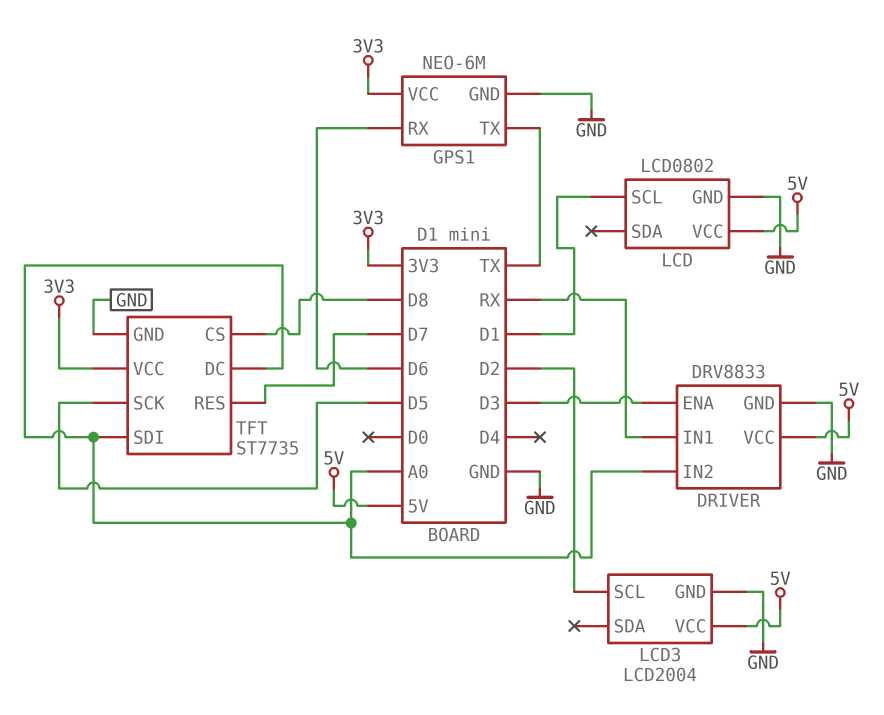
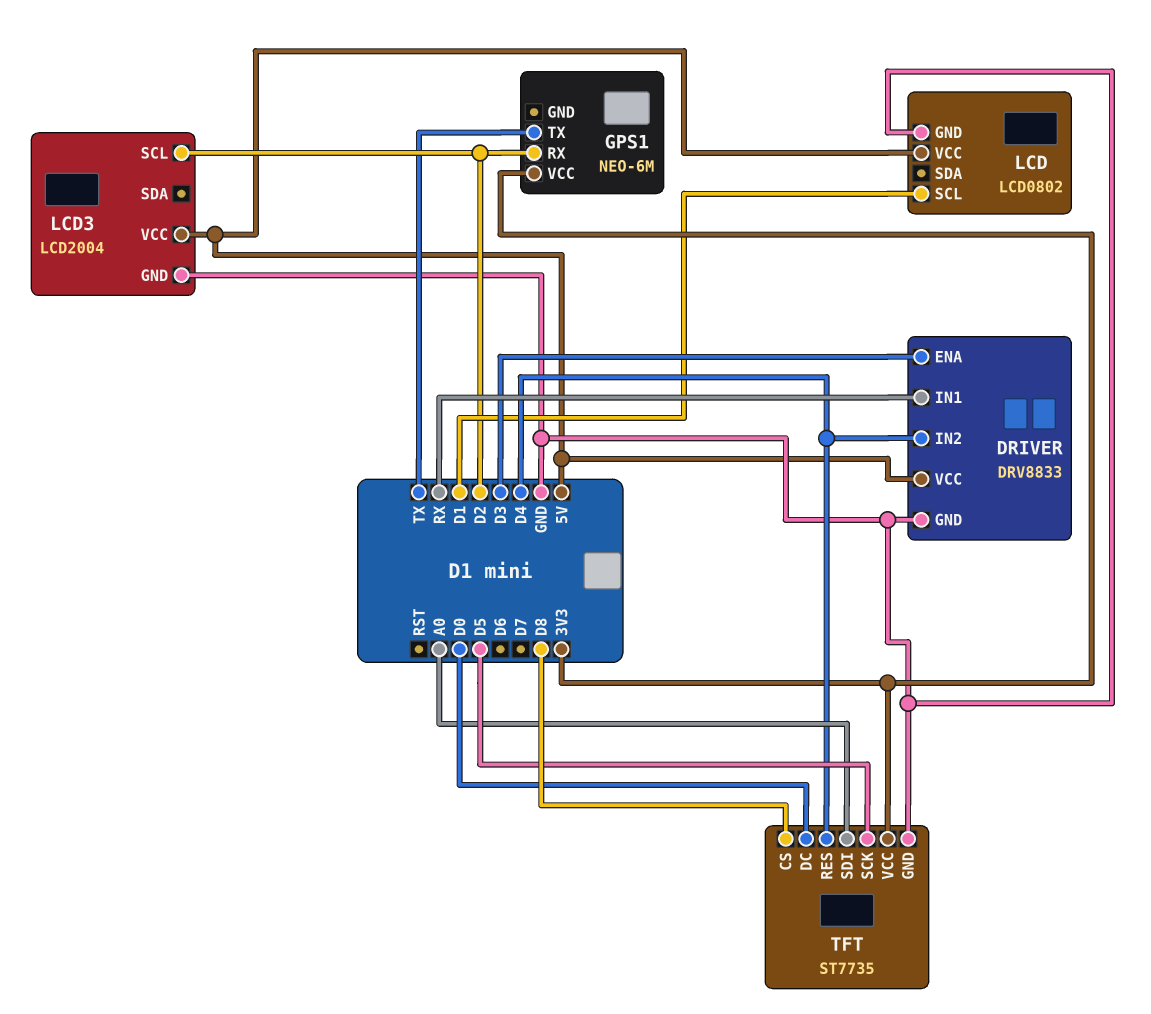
DRIVER pin IN2: A0 -> D4
GPS1 pin GND: GND -> none
GPS1 pin RX: D6 -> D2
TFT pin DC: A0 -> D0
TFT pin RES: D7 -> D4

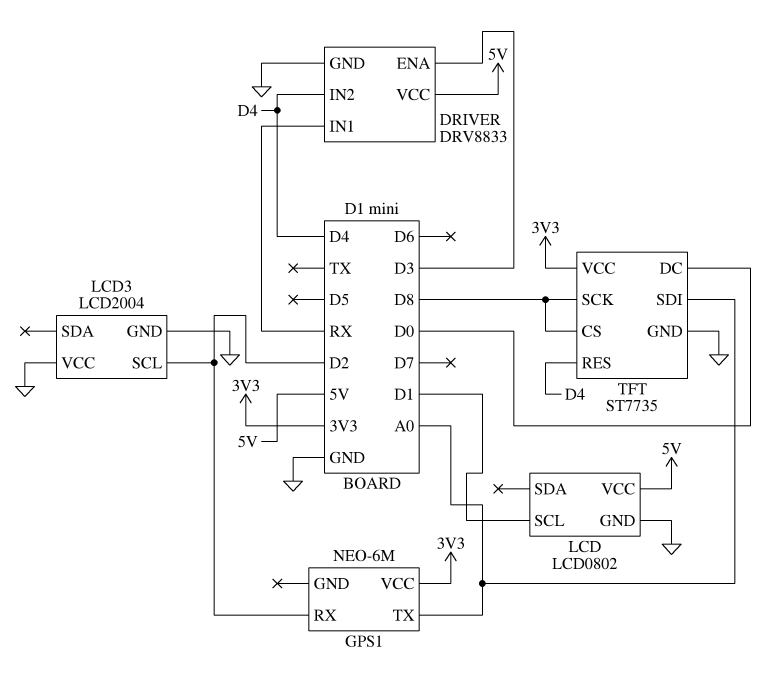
GPS1 pin TX: TX -> A0
LCD3 pin VCC: 5V -> GND
TFT pin SCK: D5 -> D8

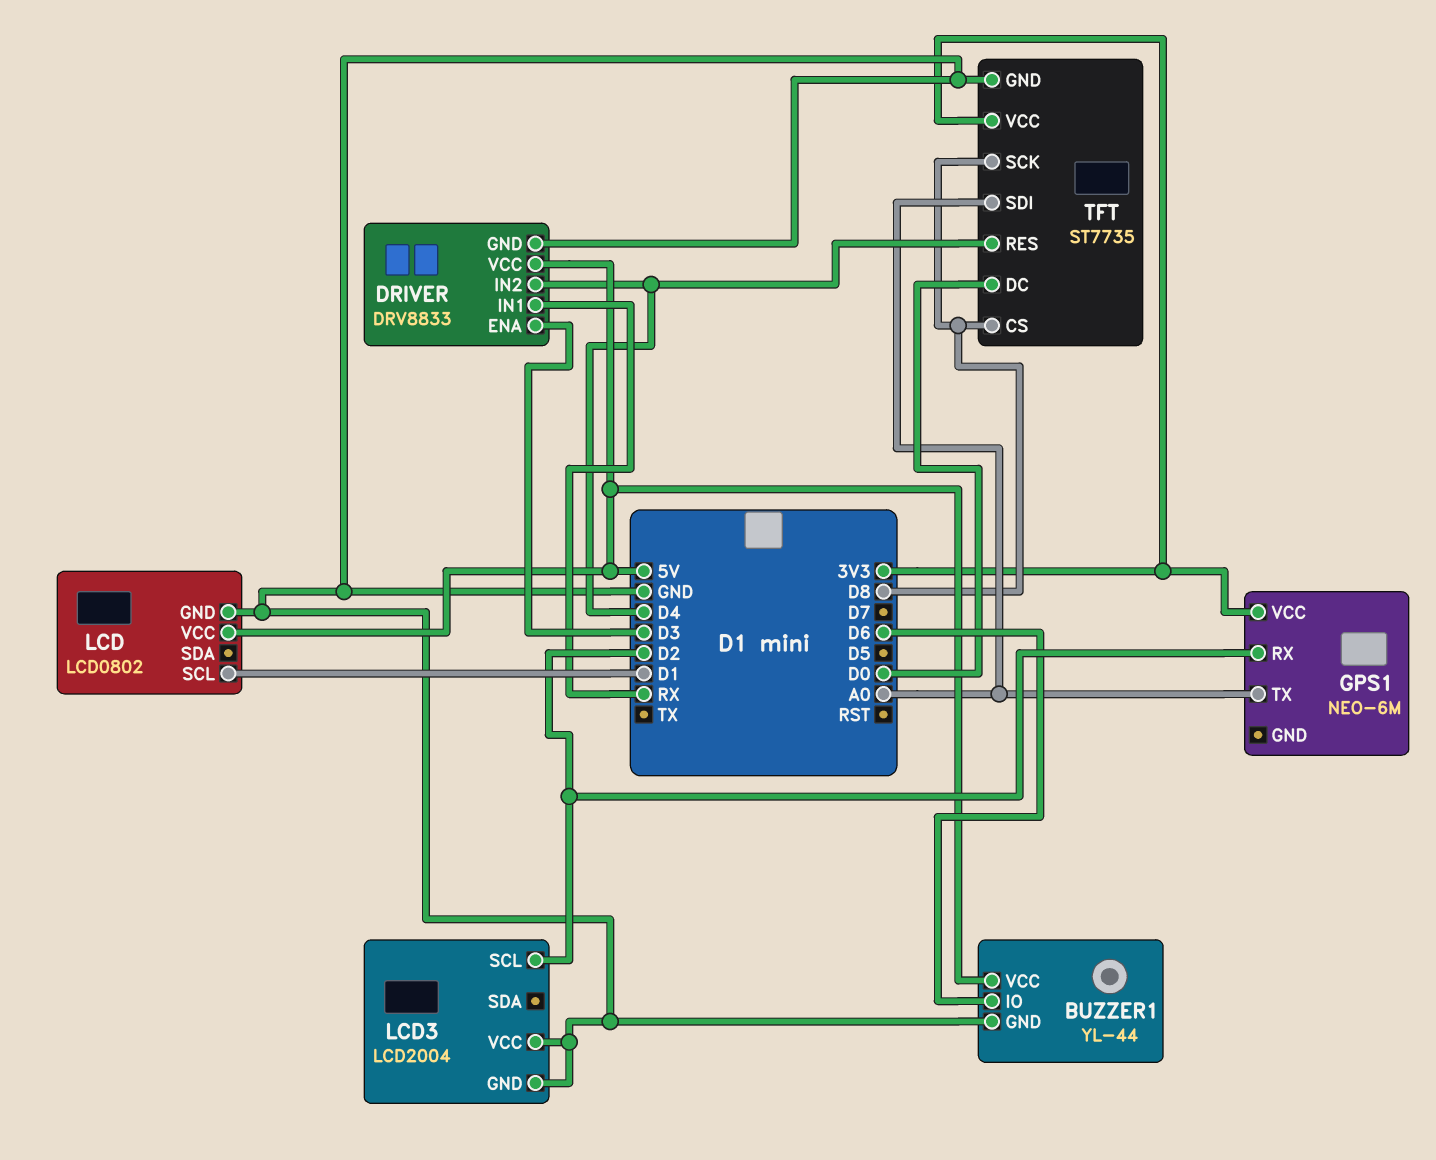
BUZZER1: none -> YL-44
BUZZER1 pin GND: none -> GND
BUZZER1 pin IO: none -> D6
BUZZER1 pin VCC: none -> 5V

